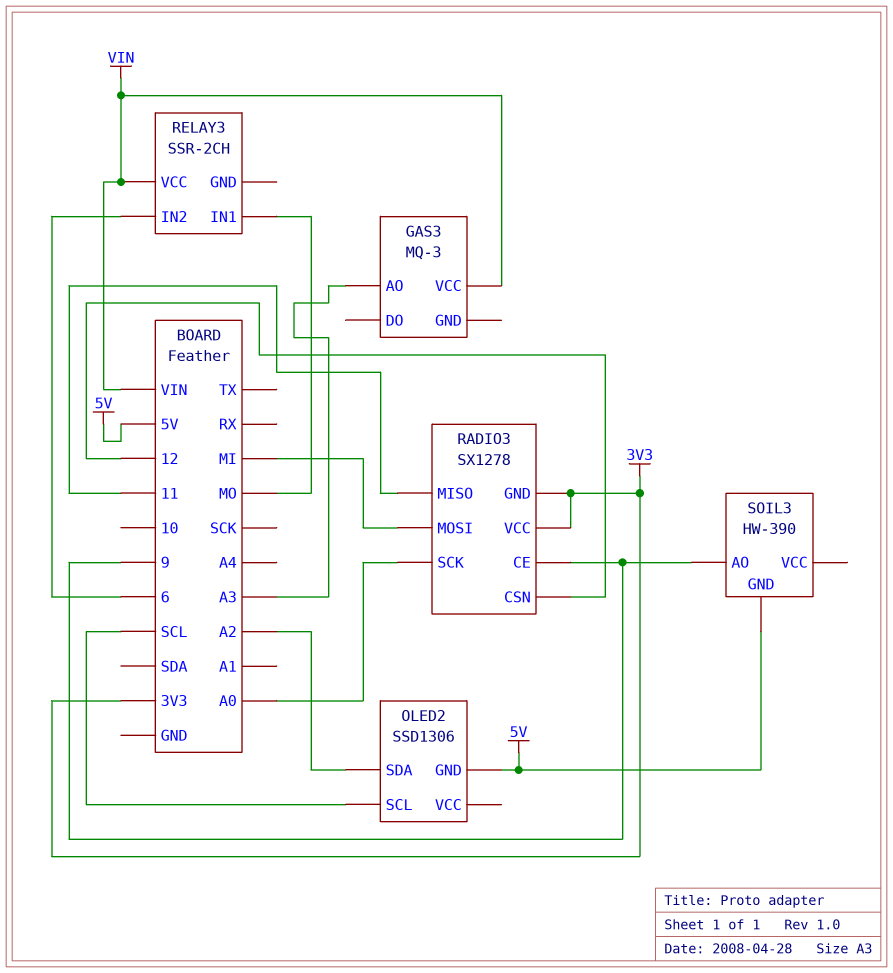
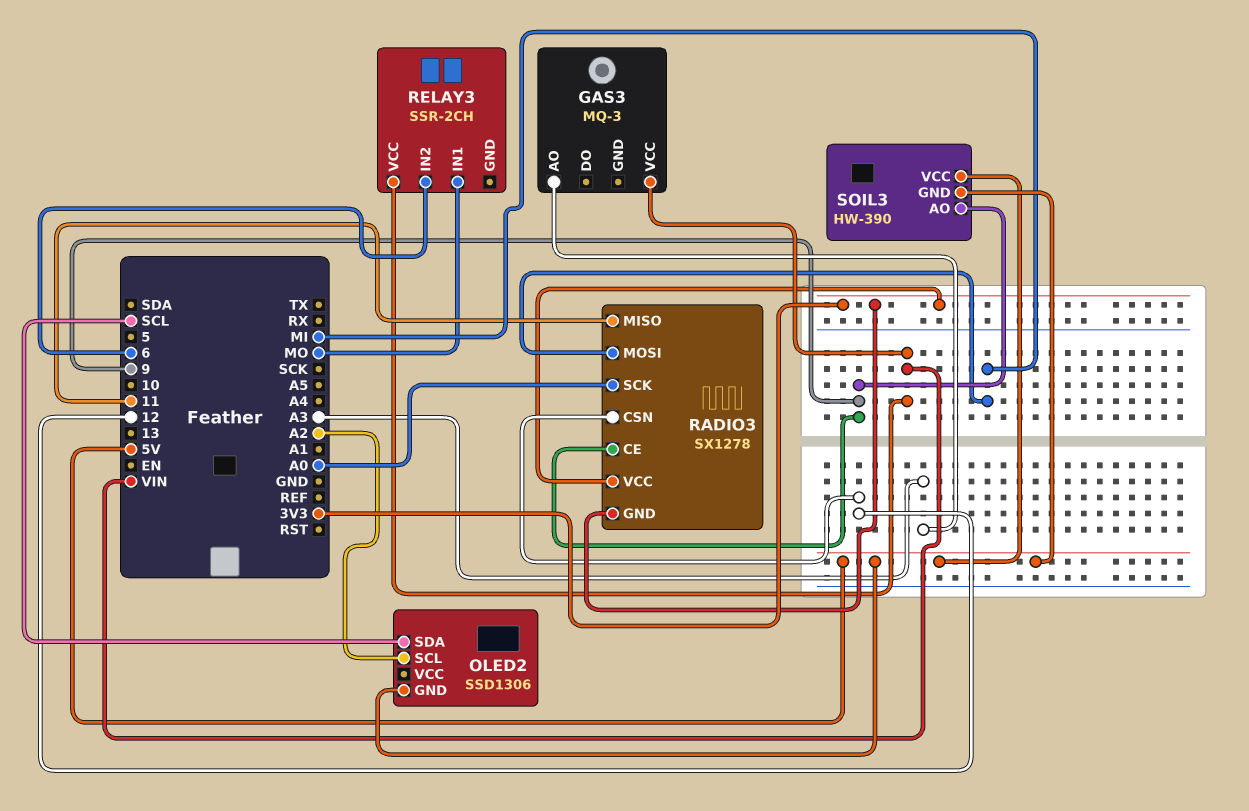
OLED2 pin SCL: SCL -> A2
OLED2 pin SDA: A2 -> SCL
SOIL3 pin VCC: none -> 5V

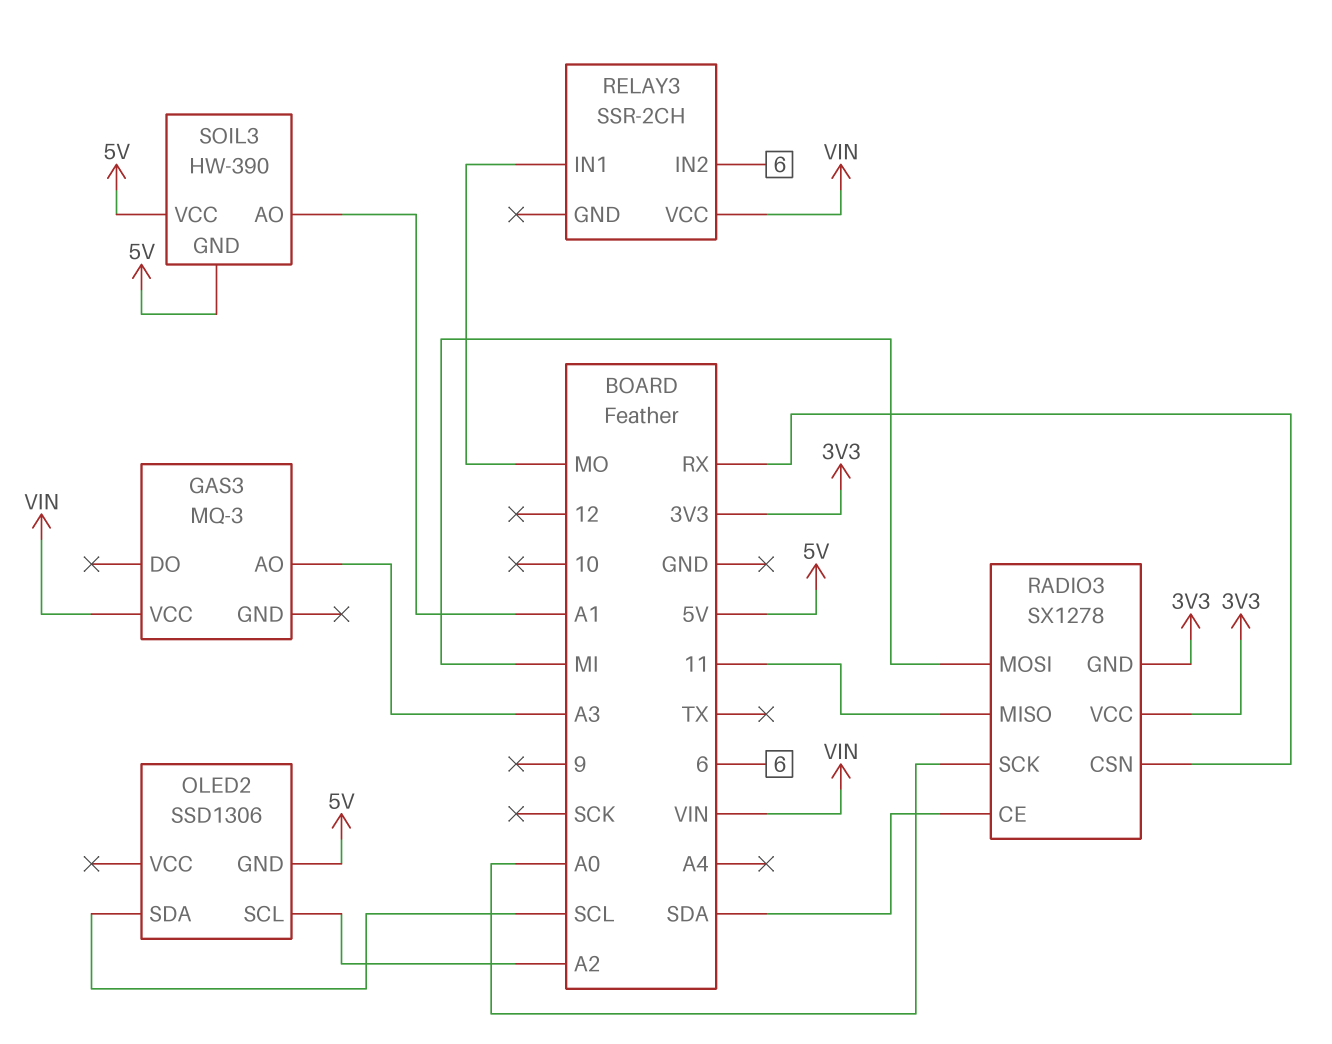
RADIO3 pin CE: 9 -> SDA
RADIO3 pin CSN: 12 -> RX
SOIL3 pin AO: 9 -> A1

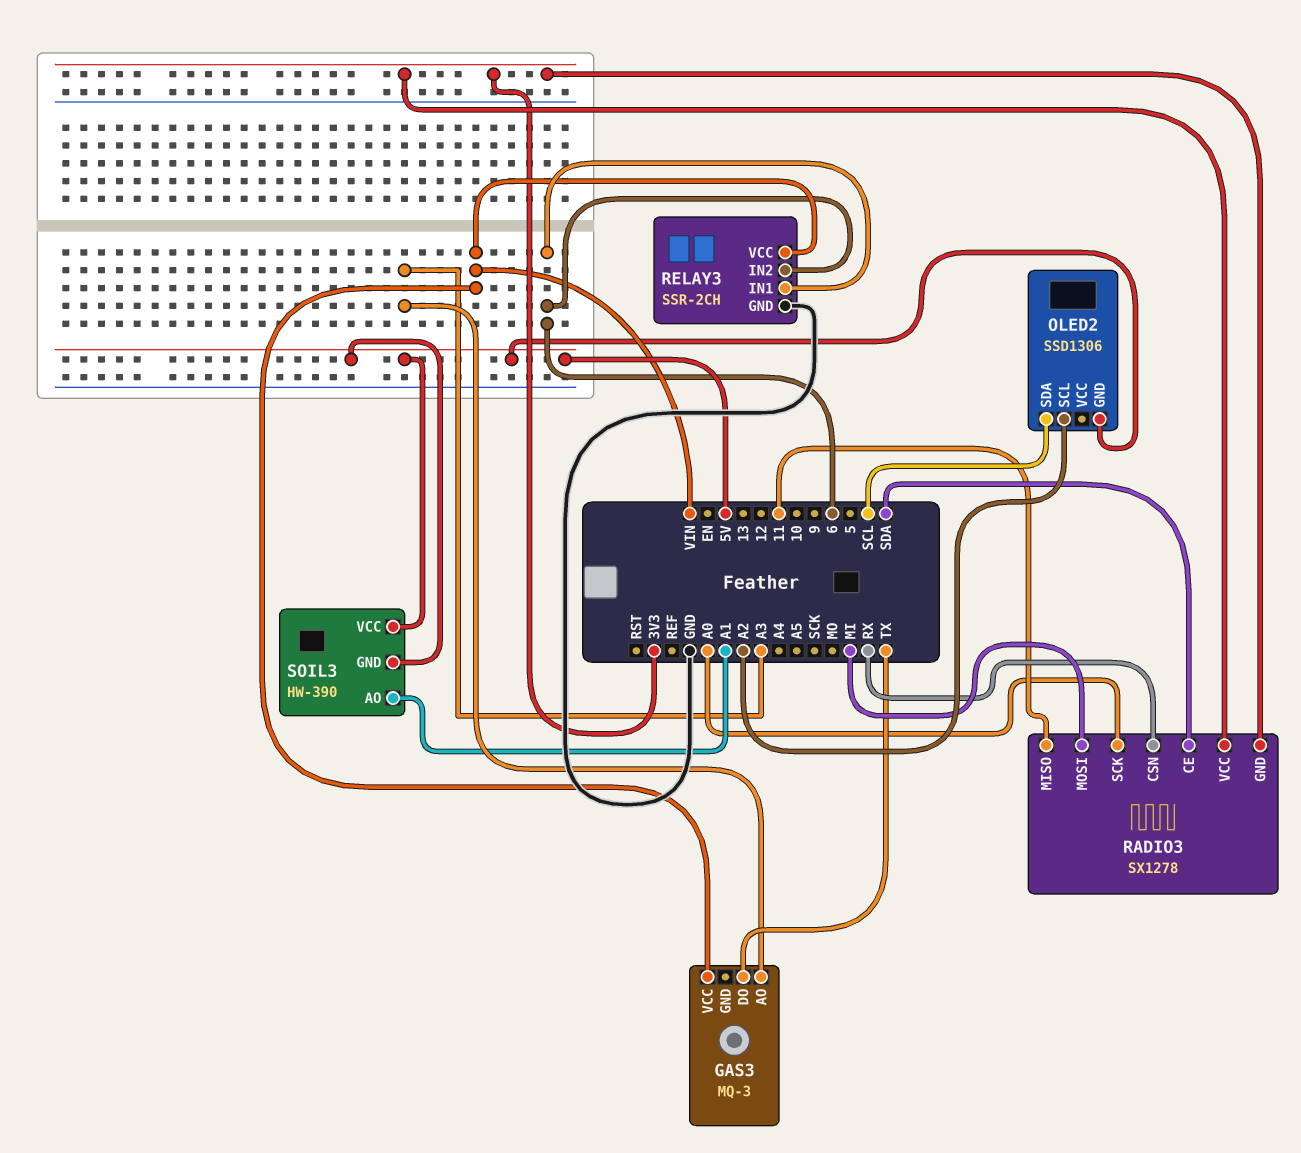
GAS3 pin DO: none -> TX
RELAY3 pin GND: none -> GND
RELAY3 pin IN1: MO -> 6

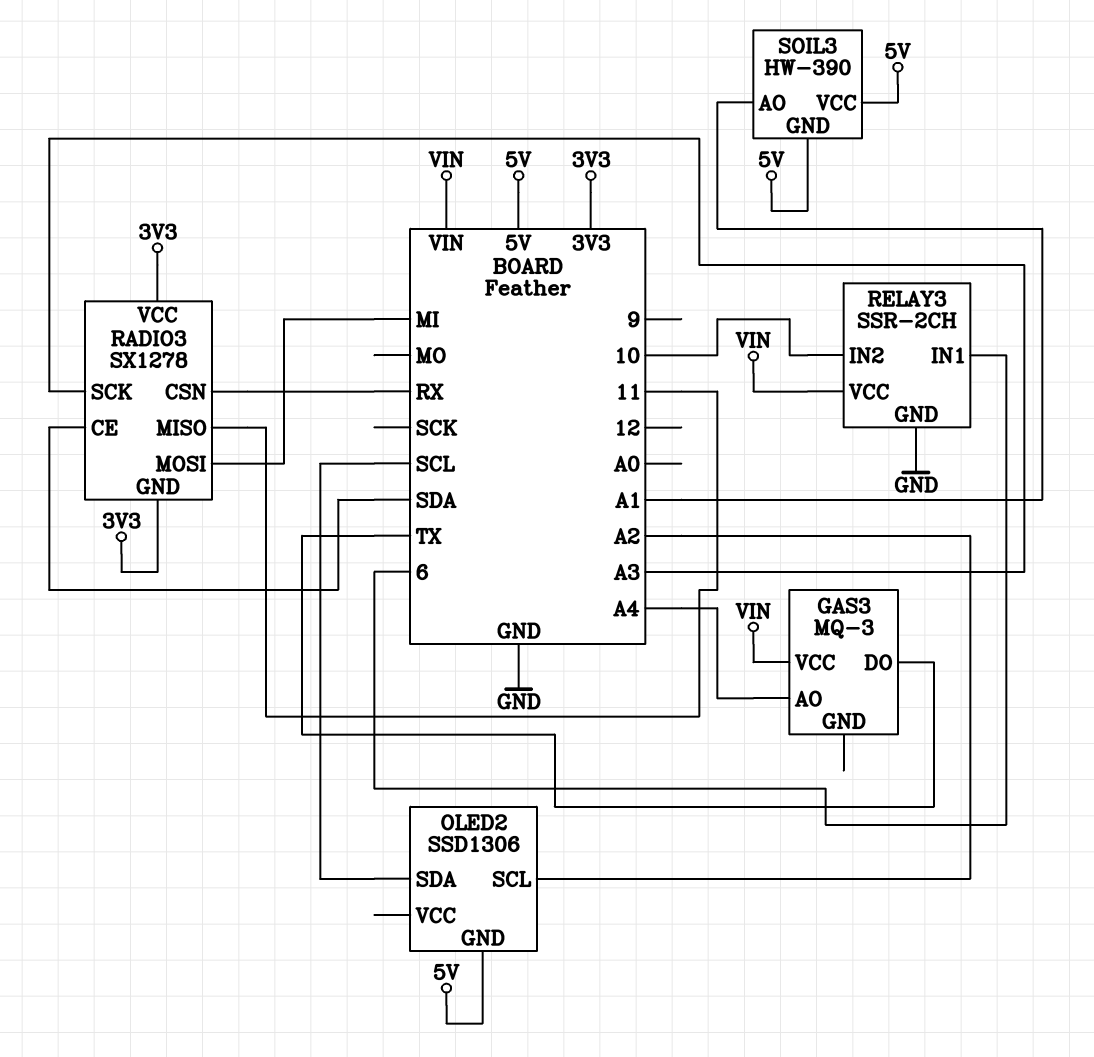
GAS3 pin AO: A3 -> A4
RADIO3 pin SCK: A0 -> A3
RELAY3 pin IN2: 6 -> 10

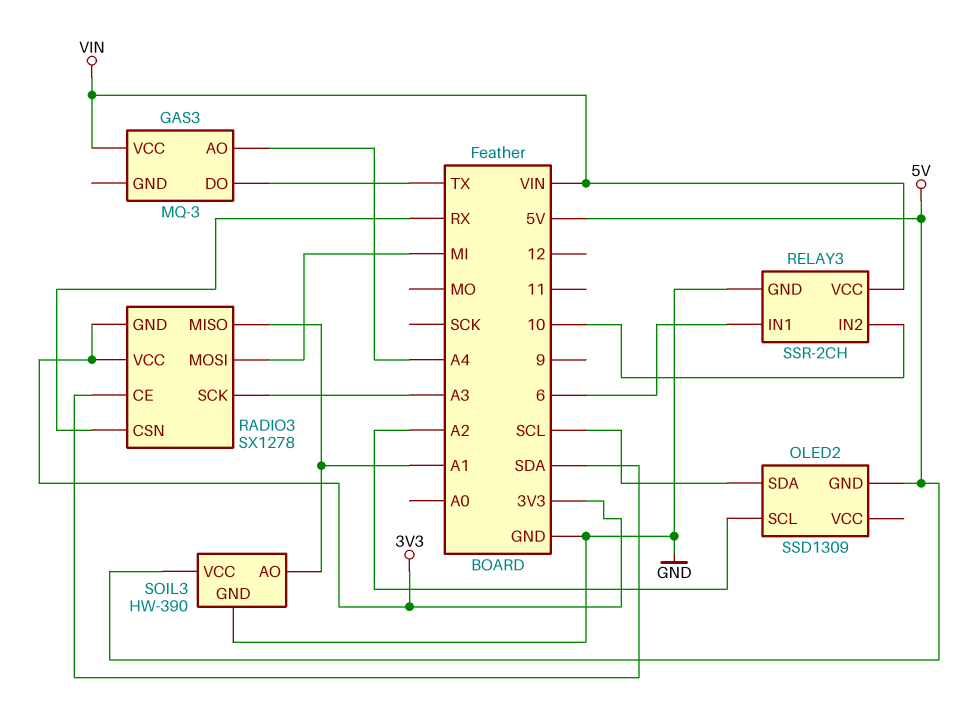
OLED2: SSD1306 -> SSD1309
RADIO3 pin MISO: 11 -> A1
SOIL3 pin GND: 5V -> GND

